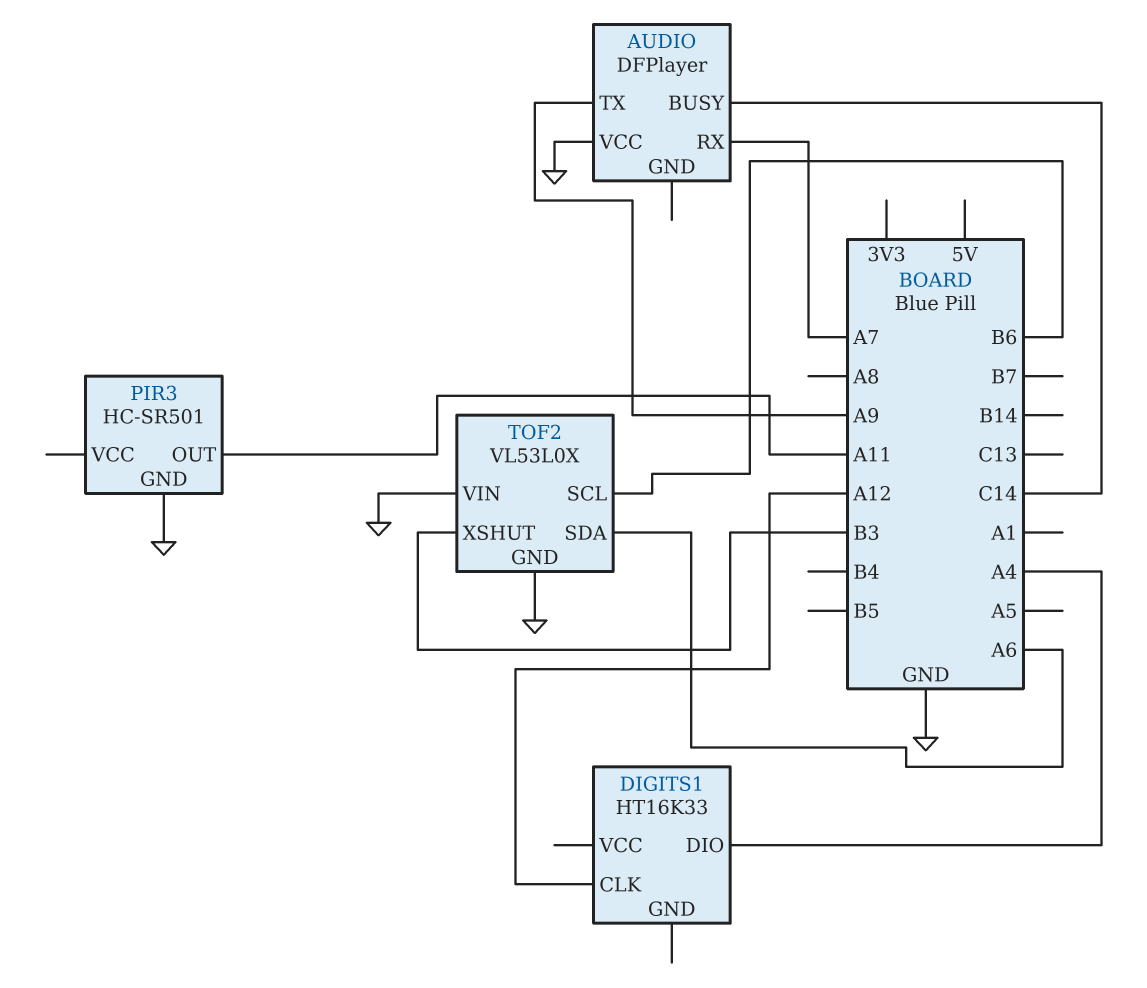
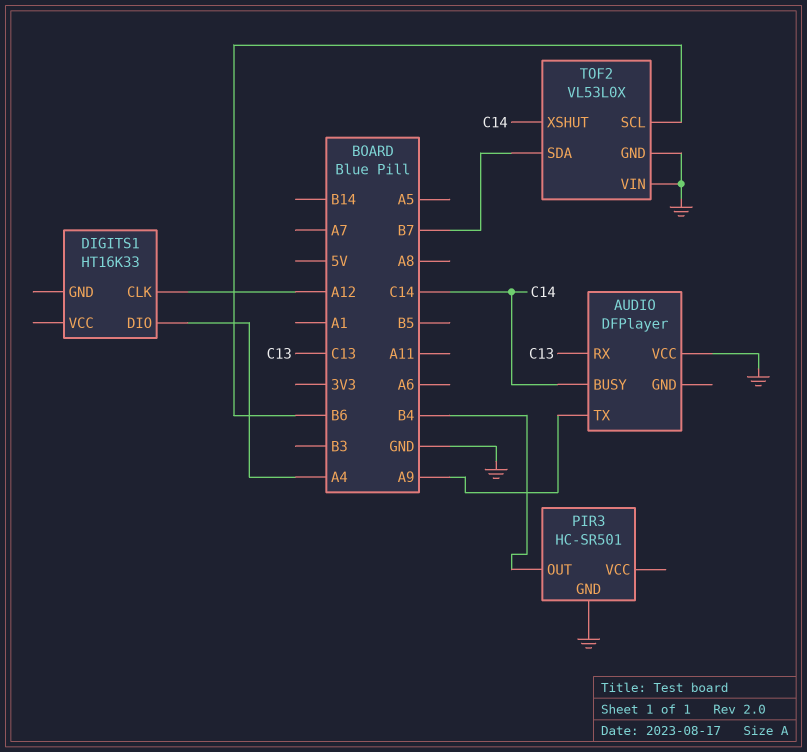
AUDIO pin RX: A7 -> C13
PIR3 pin OUT: A11 -> B4
TOF2 pin SDA: A6 -> B7
TOF2 pin XSHUT: B3 -> C14

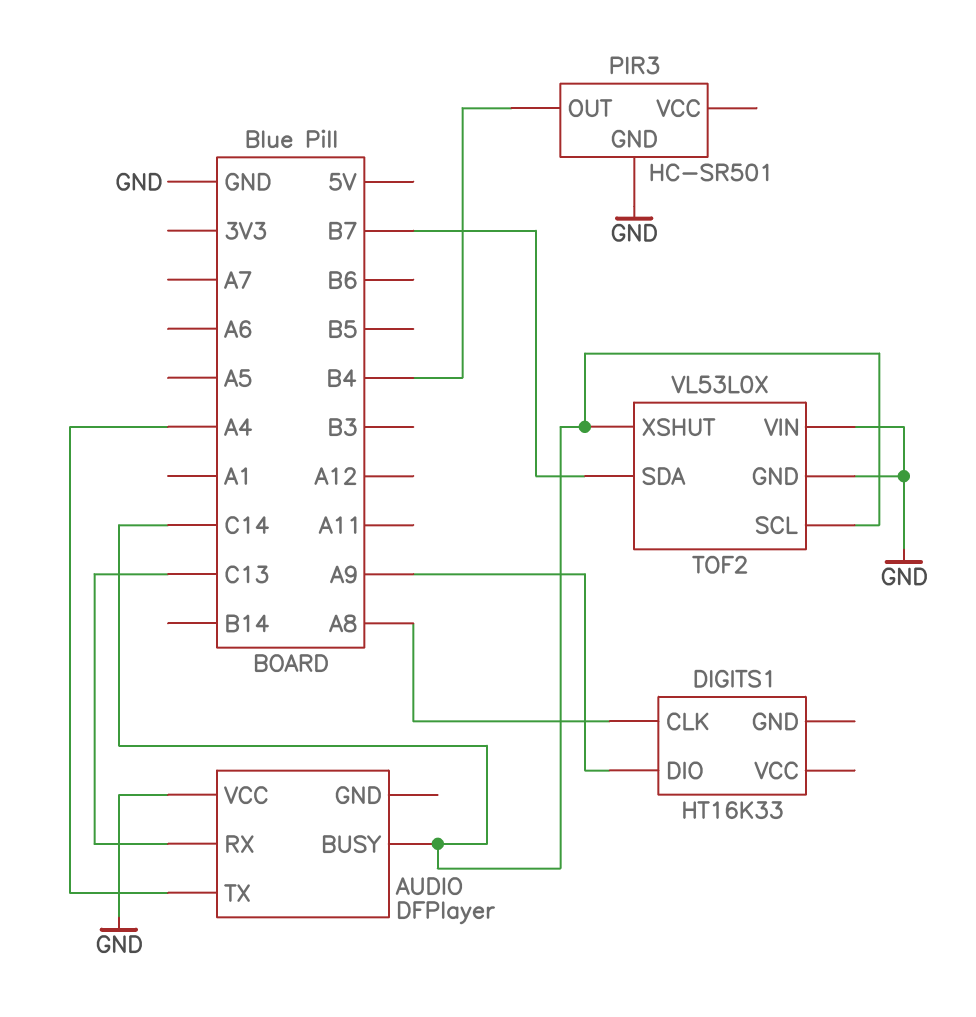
AUDIO pin TX: A9 -> A4
DIGITS1 pin CLK: A12 -> A8
DIGITS1 pin DIO: A4 -> A9
TOF2 pin SCL: B6 -> C14

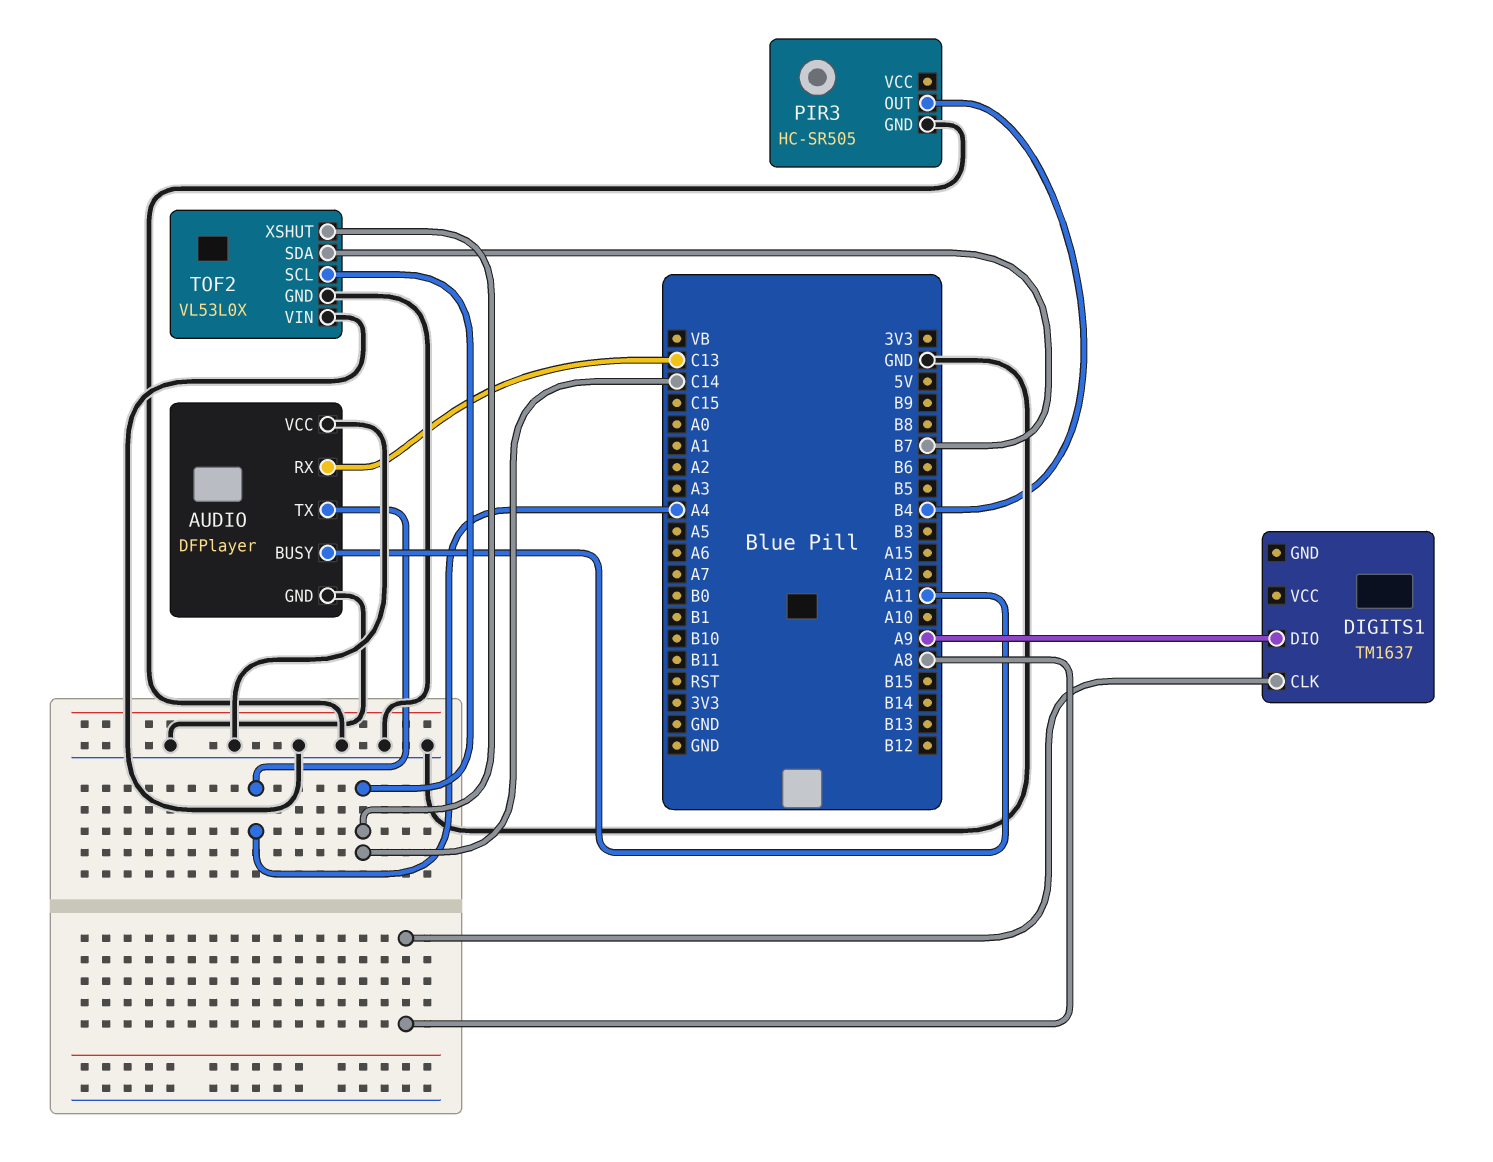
AUDIO pin BUSY: C14 -> A11
AUDIO pin GND: none -> GND
DIGITS1: HT16K33 -> TM1637
PIR3: HC-SR501 -> HC-SR505

